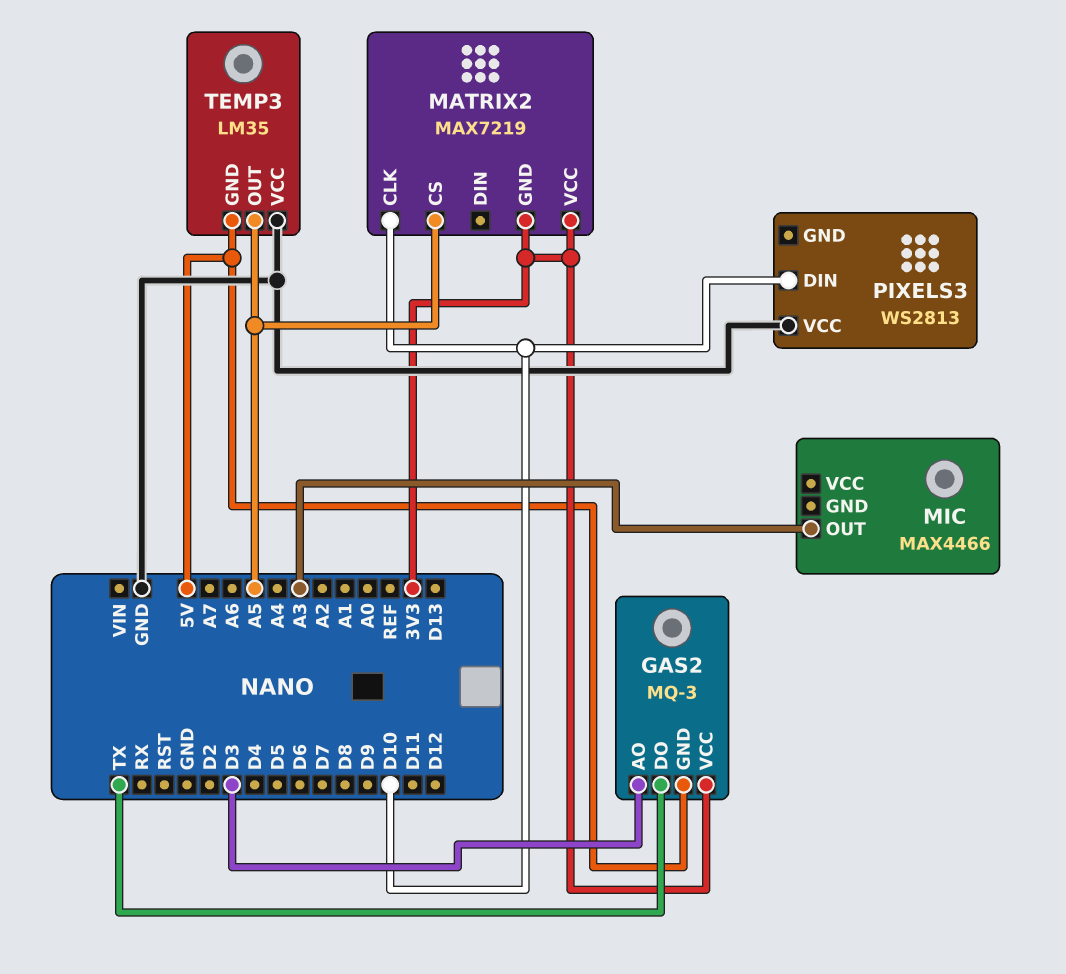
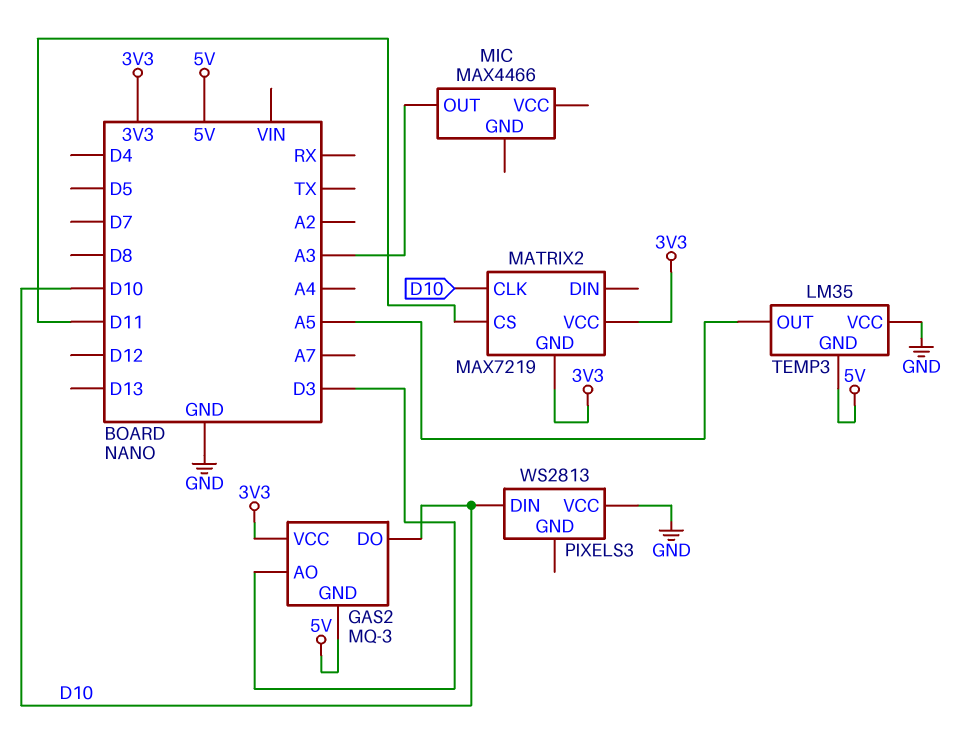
GAS2 pin DO: TX -> D10
MATRIX2 pin CS: A5 -> D11

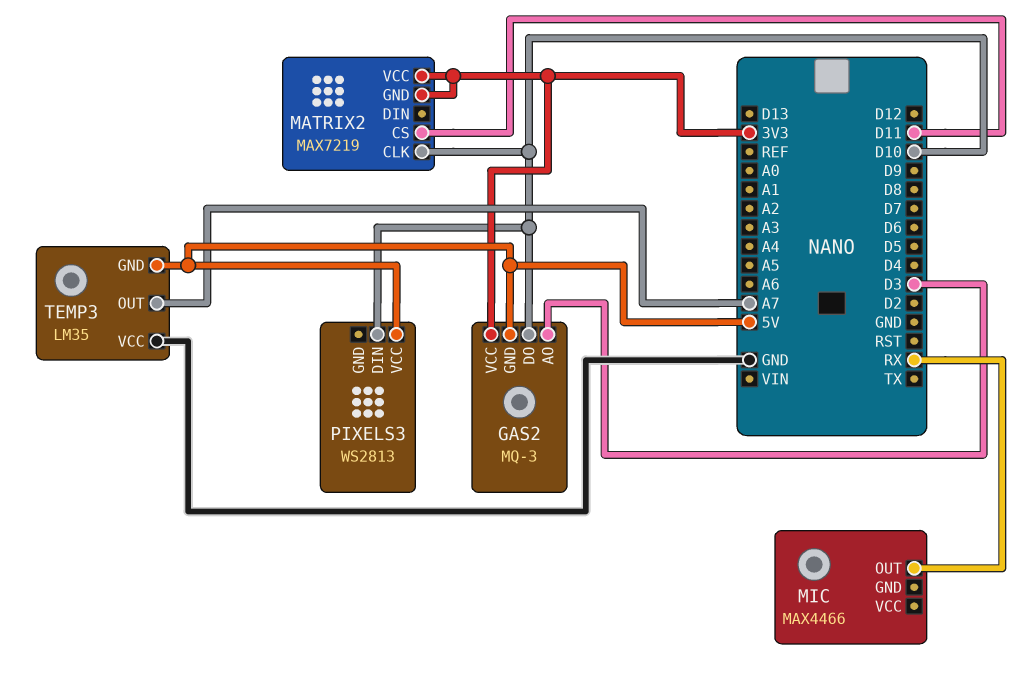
MIC pin OUT: A3 -> RX
PIXELS3 pin VCC: GND -> 5V
TEMP3 pin OUT: A5 -> A7

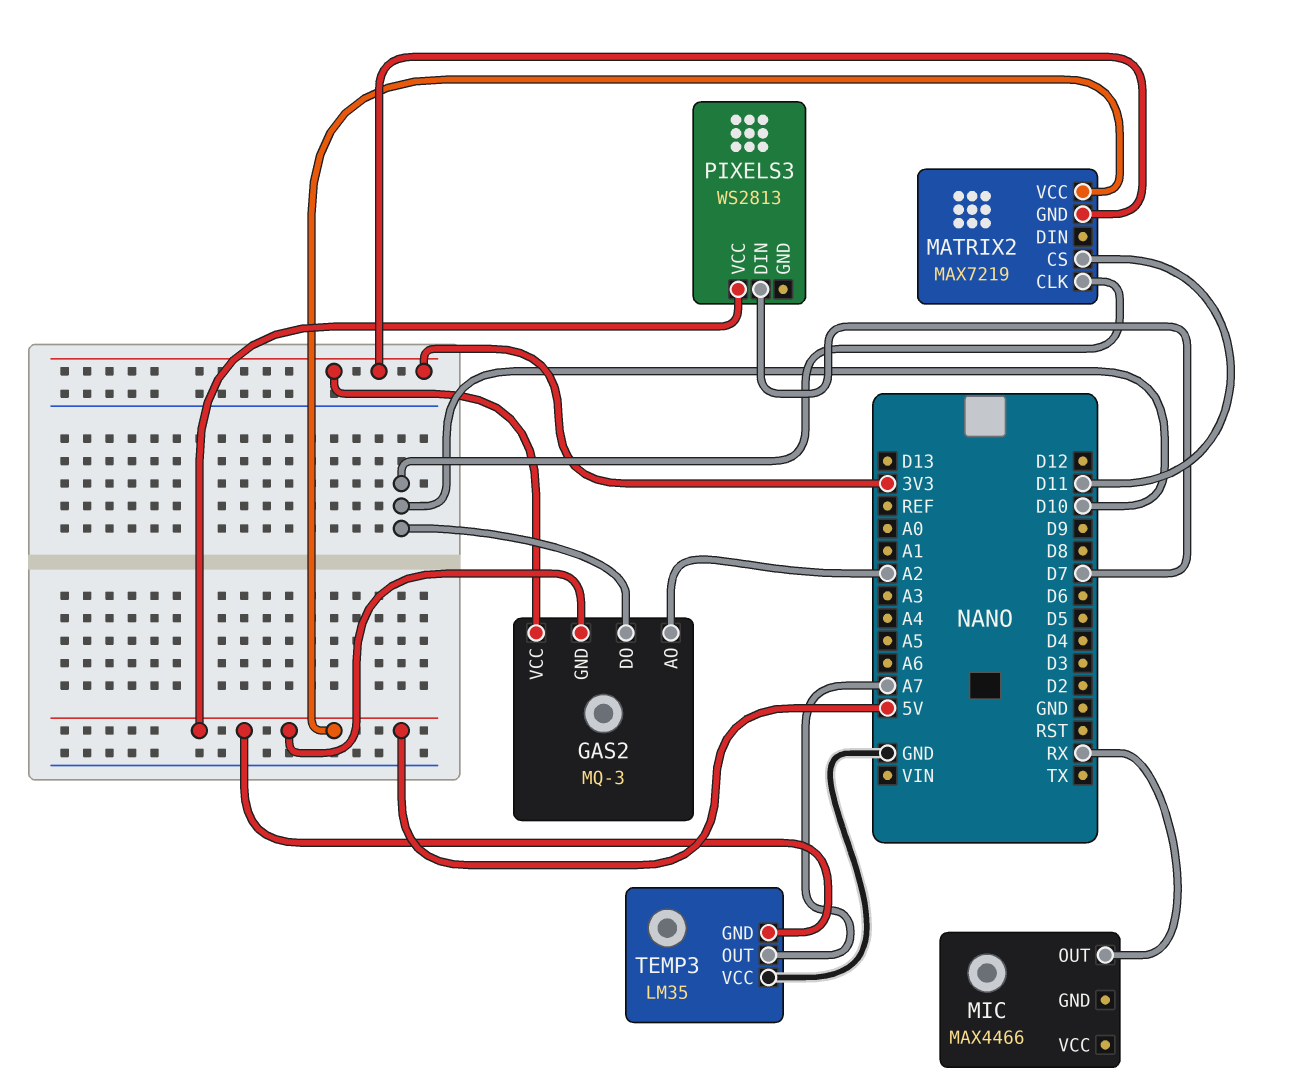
GAS2 pin AO: D3 -> A2
MATRIX2 pin VCC: 3V3 -> 5V
PIXELS3 pin DIN: D10 -> D7

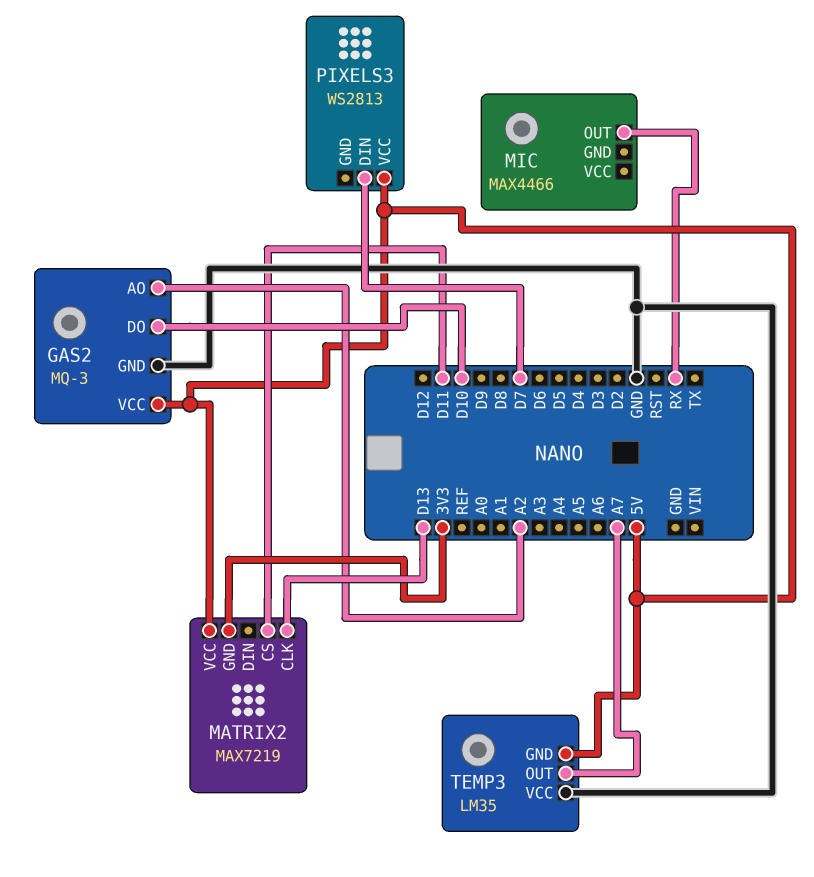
GAS2 pin GND: 5V -> GND
GAS2 pin VCC: 3V3 -> 5V
MATRIX2 pin CLK: D10 -> D13

